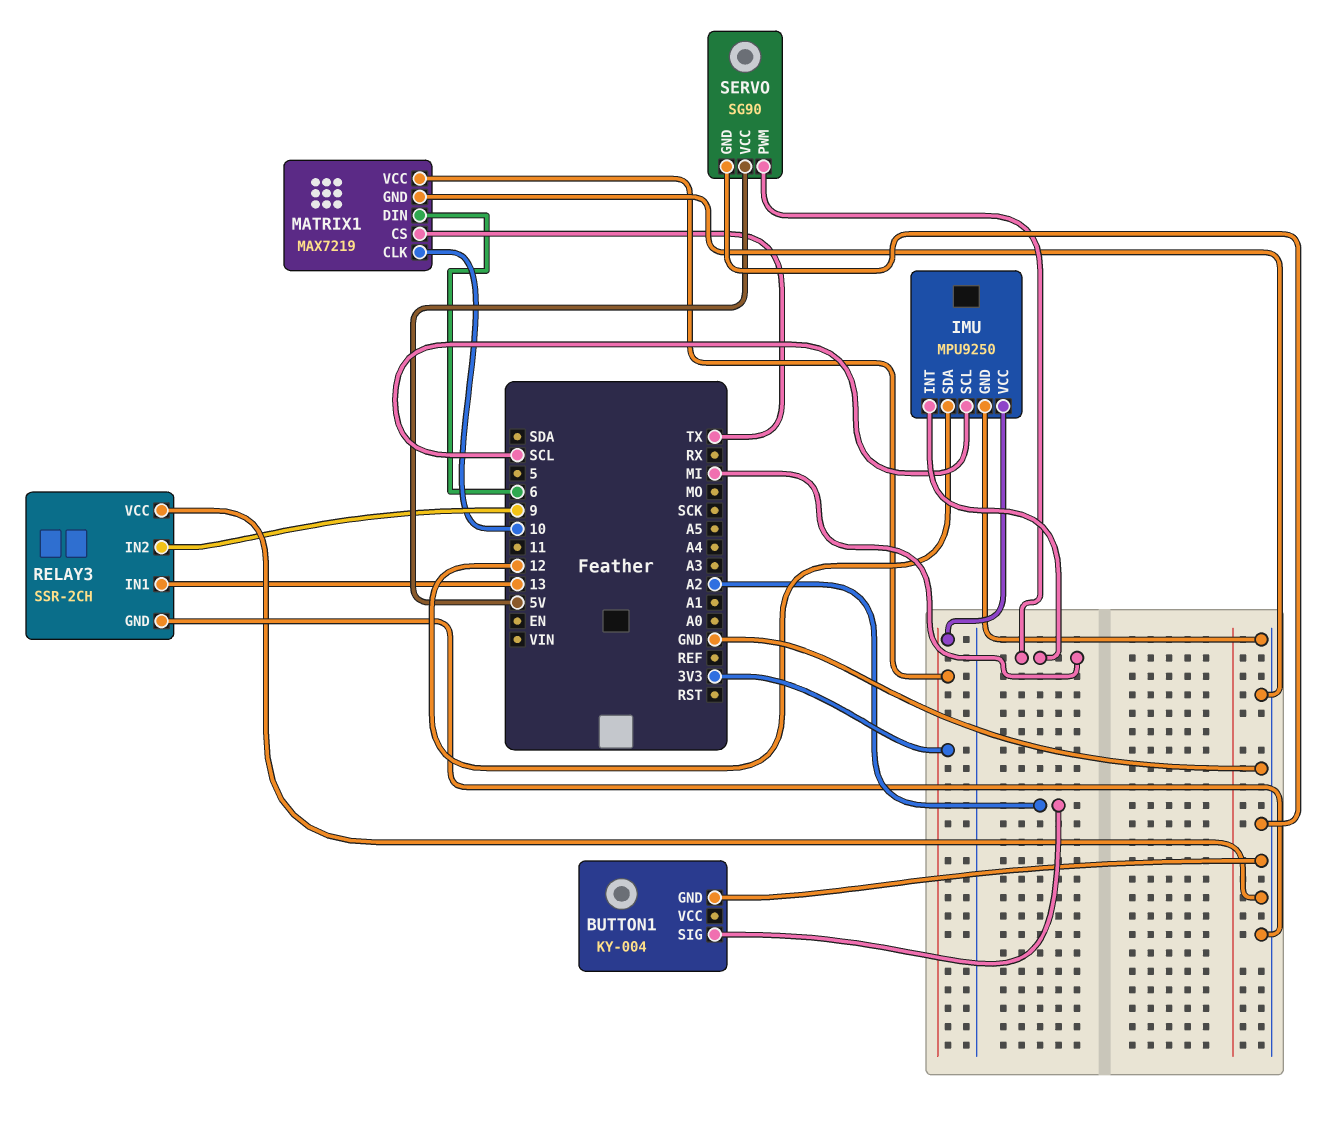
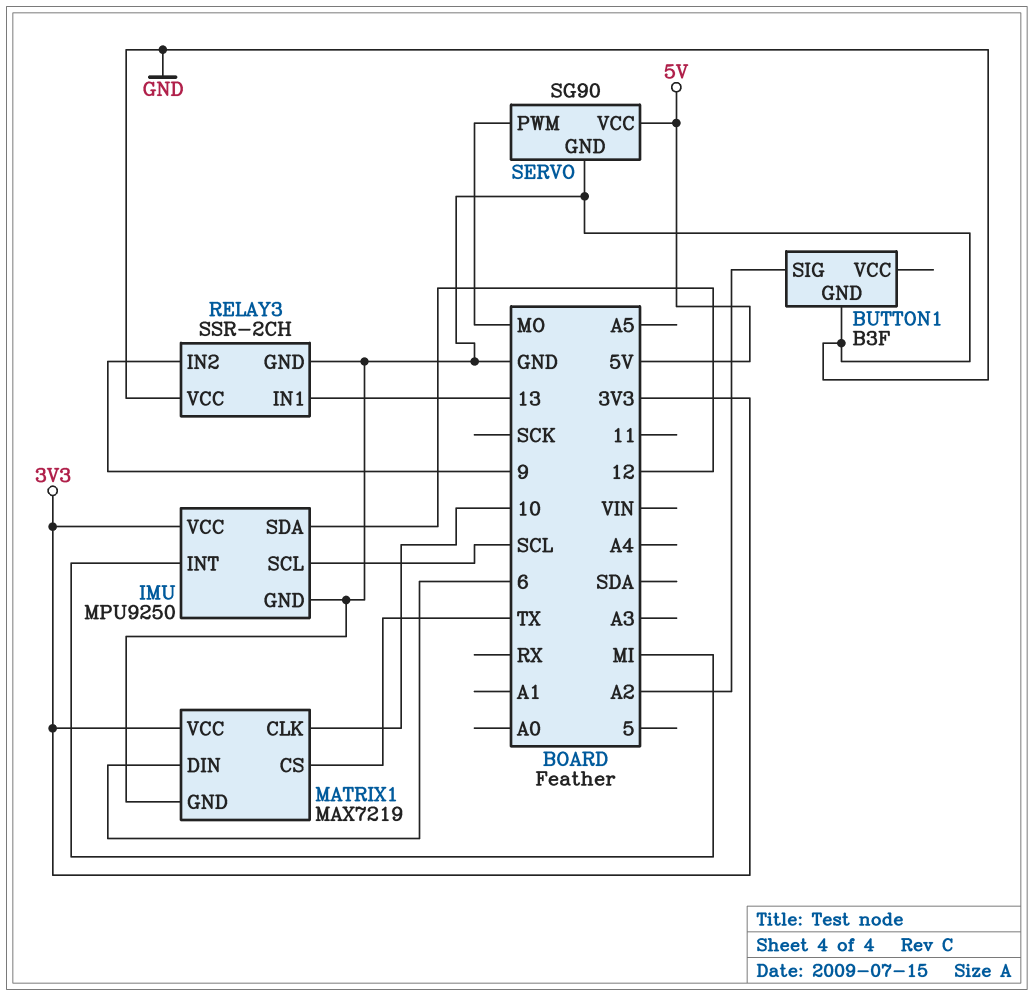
BUTTON1: KY-004 -> B3F
SERVO pin PWM: MI -> MO

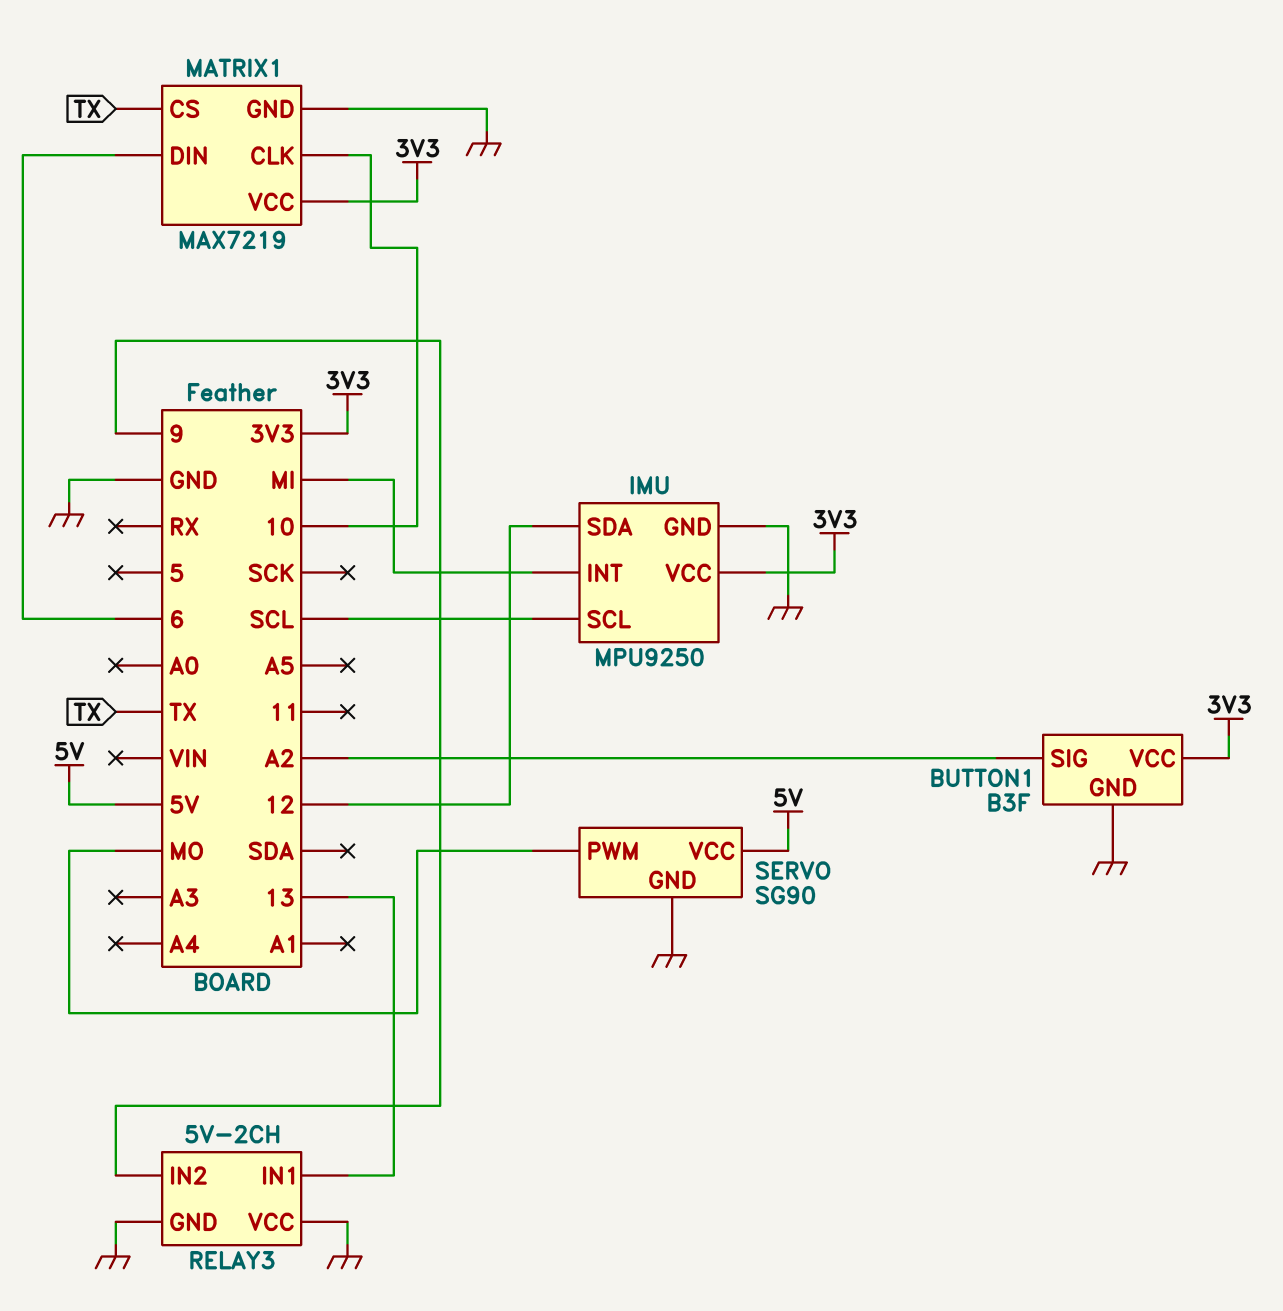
BUTTON1 pin VCC: none -> 3V3
RELAY3: SSR-2CH -> 5V-2CH

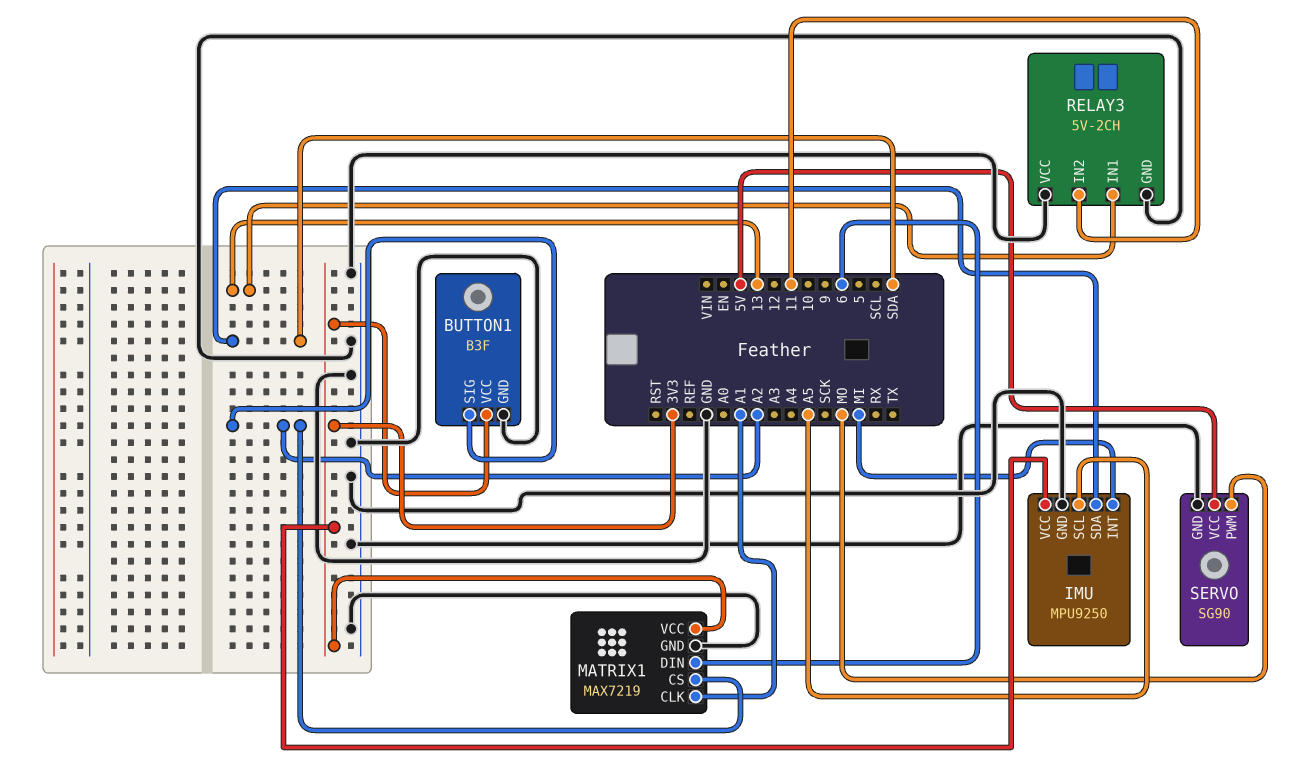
IMU pin SCL: SCL -> A5
IMU pin SDA: 12 -> SDA
MATRIX1 pin CLK: 10 -> A1
MATRIX1 pin CS: TX -> A2
RELAY3 pin IN2: 9 -> 11

